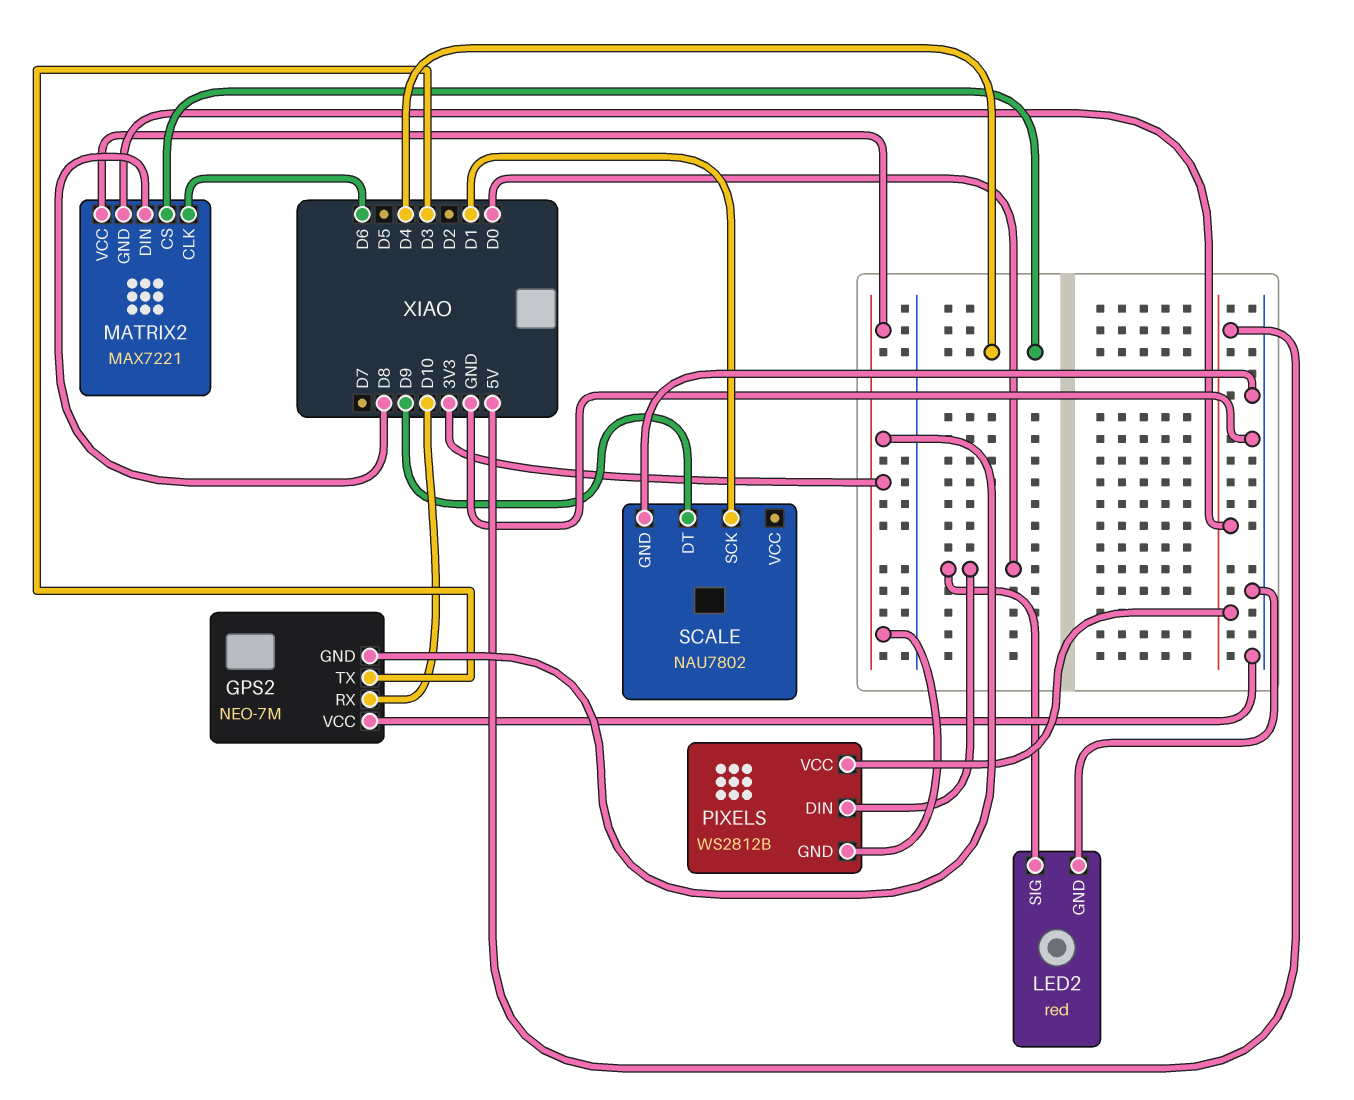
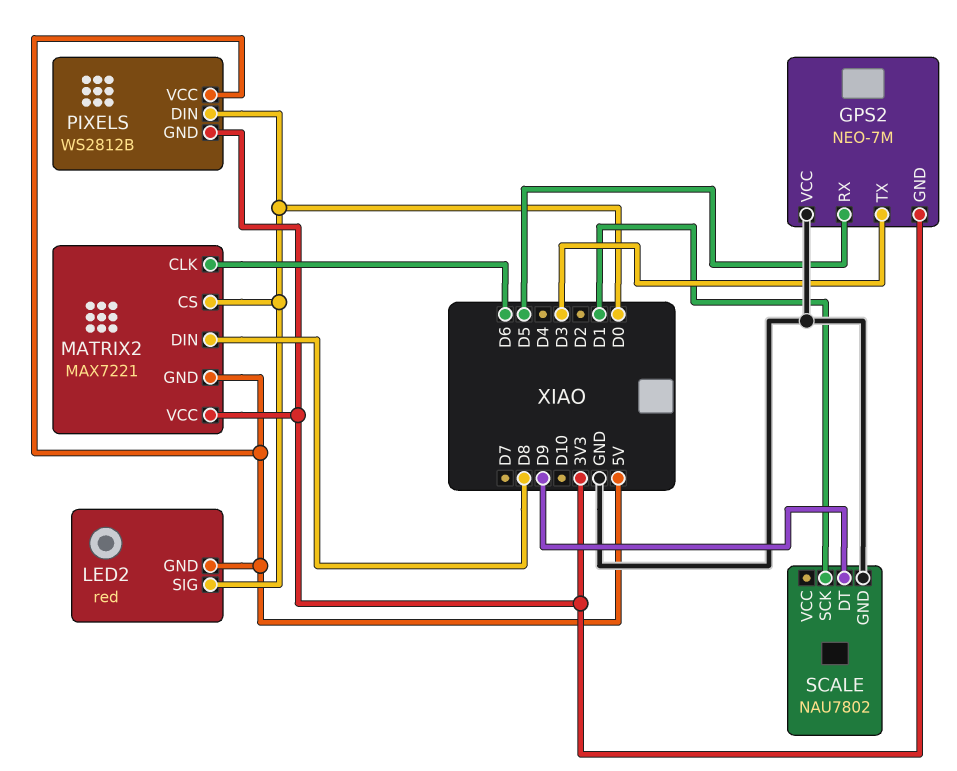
GPS2 pin RX: D10 -> D5
LED2 pin GND: GND -> 5V
MATRIX2 pin CS: D4 -> D0

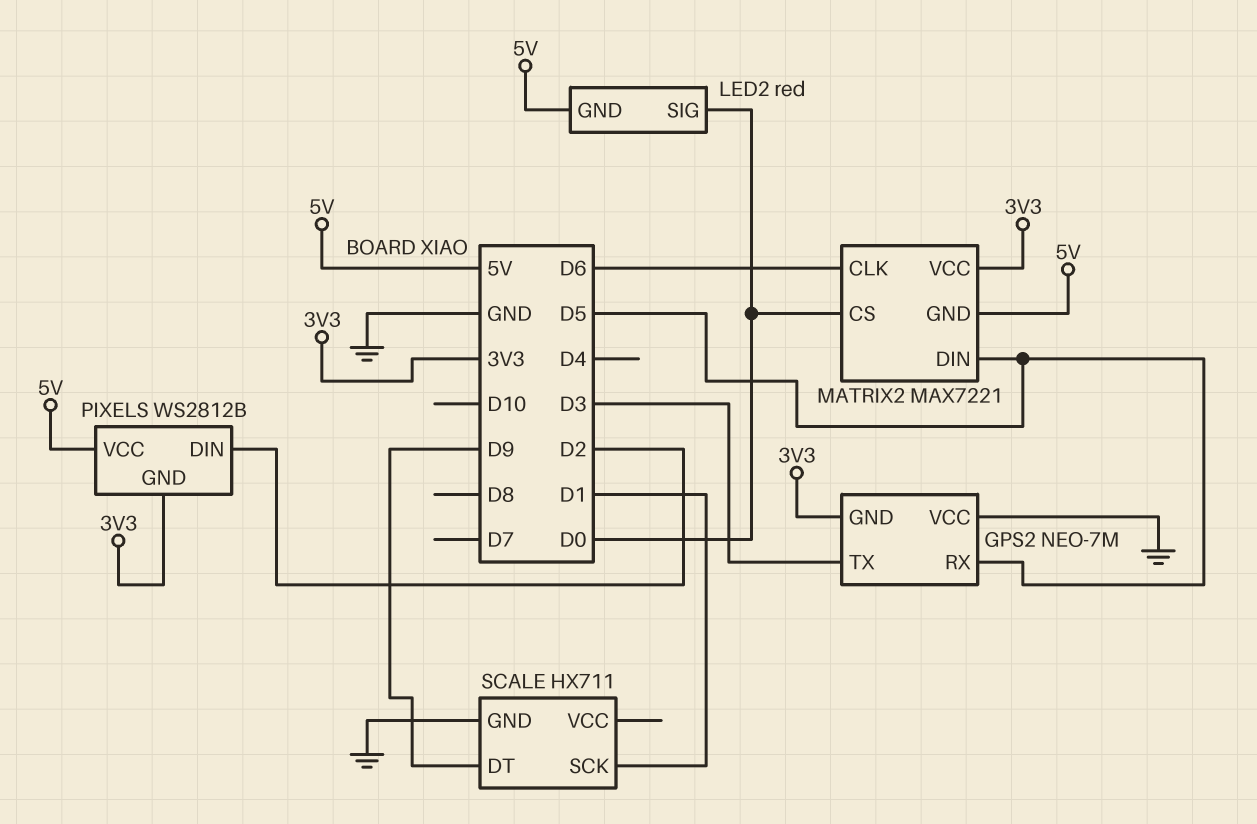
MATRIX2 pin DIN: D8 -> D5
PIXELS pin DIN: D0 -> D2
SCALE: NAU7802 -> HX711

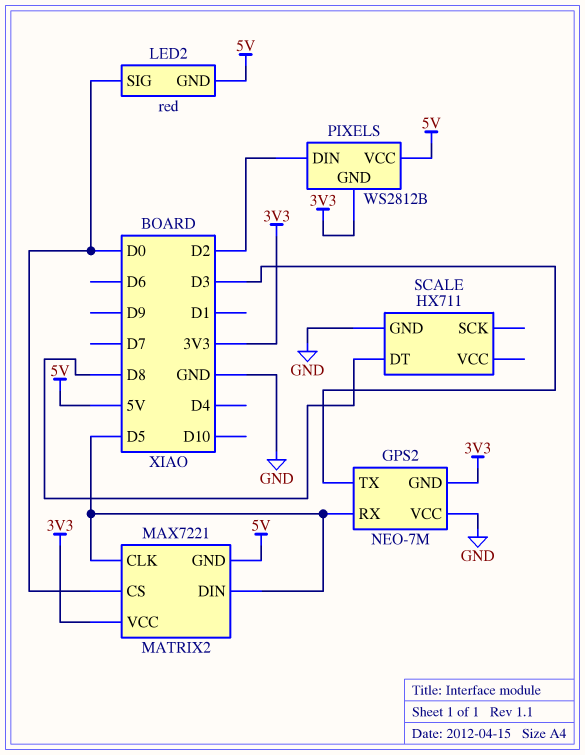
MATRIX2 pin CLK: D6 -> D5
SCALE pin DT: D9 -> D8
SCALE pin SCK: D1 -> none

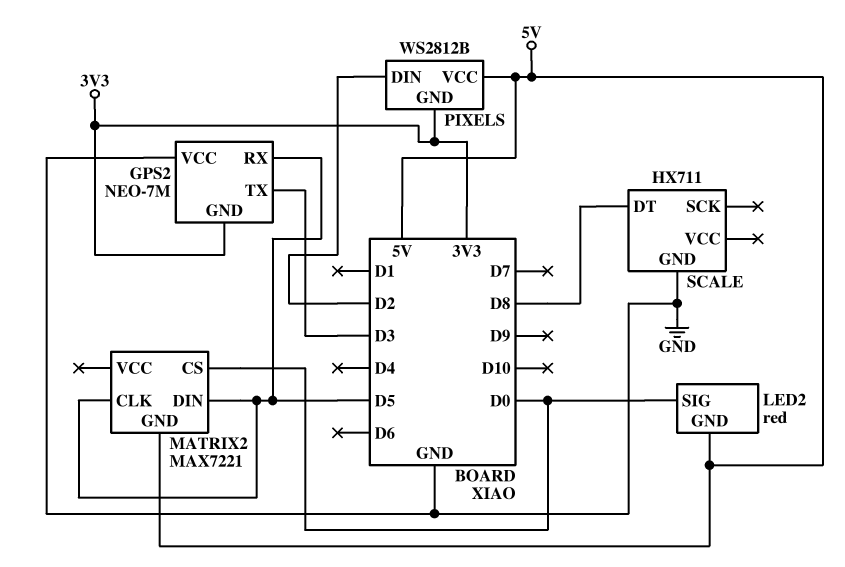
MATRIX2 pin VCC: 3V3 -> none

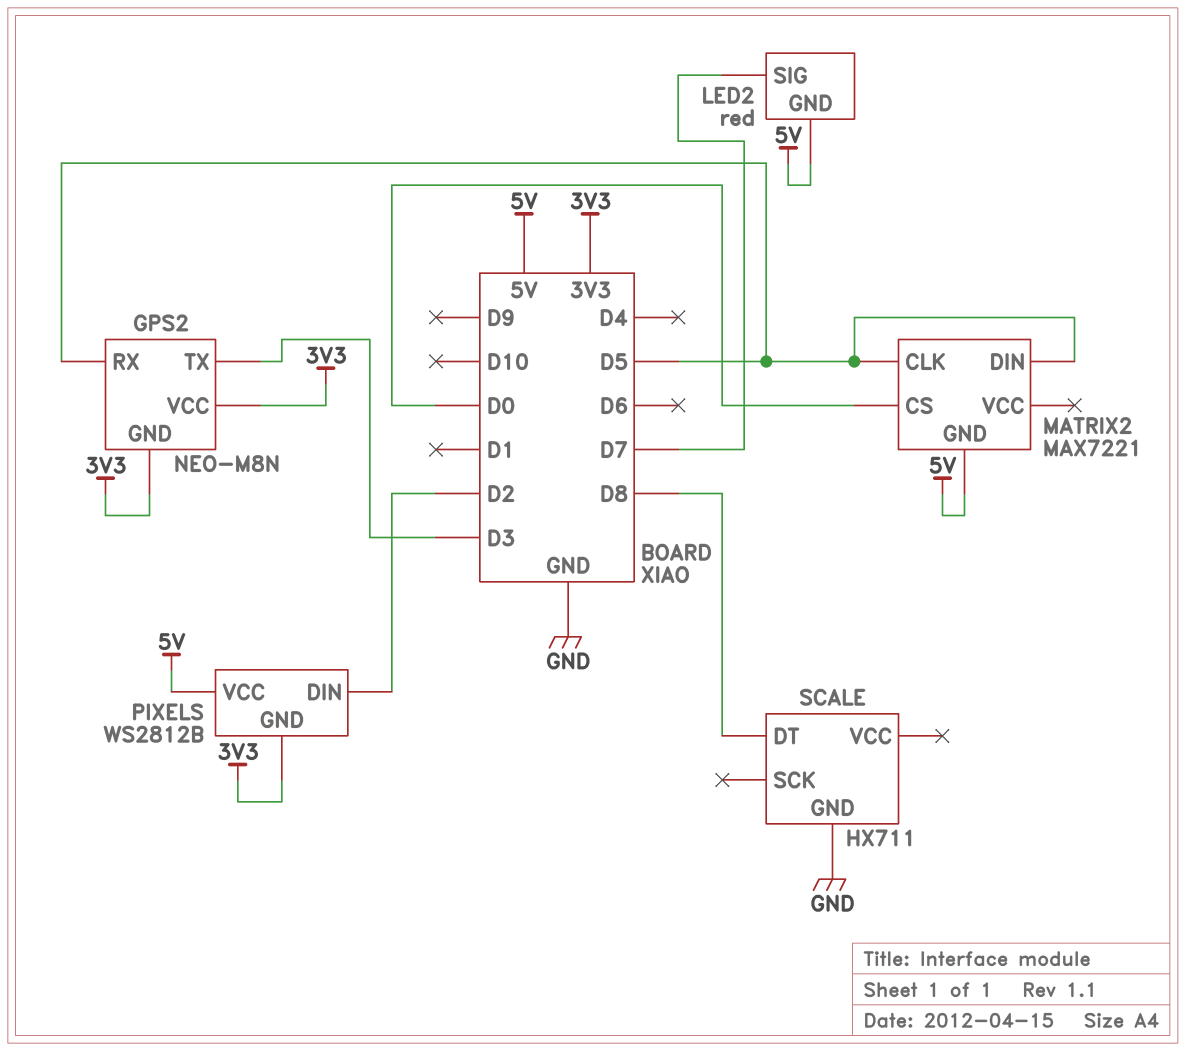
GPS2: NEO-7M -> NEO-M8N
GPS2 pin VCC: GND -> 3V3
LED2 pin SIG: D0 -> D7

